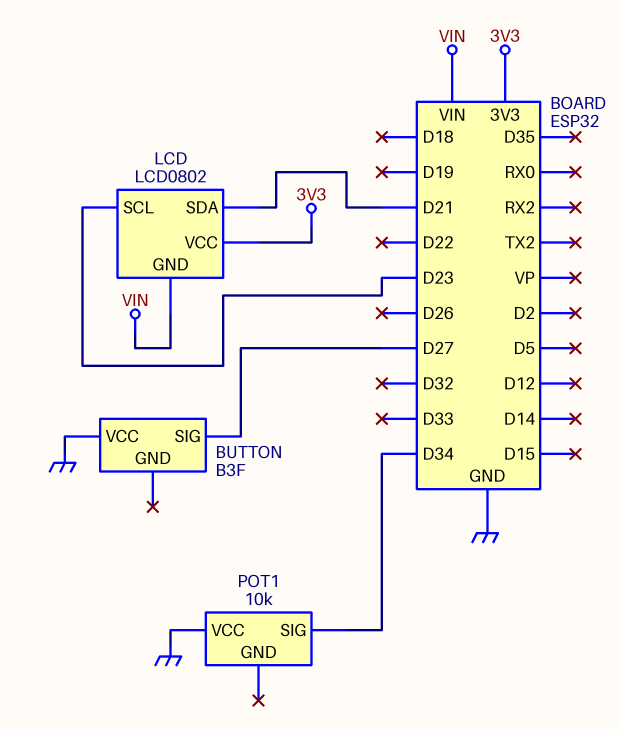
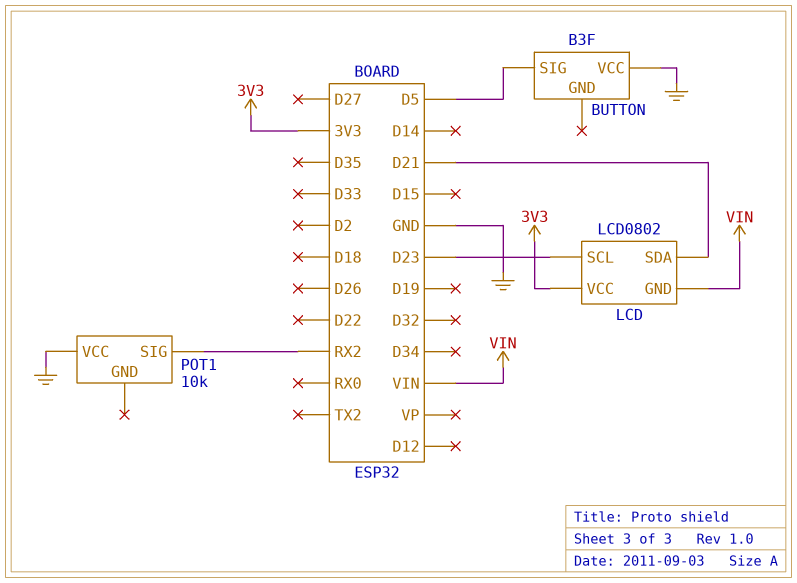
BUTTON pin SIG: D27 -> D5
POT1 pin SIG: D34 -> RX2

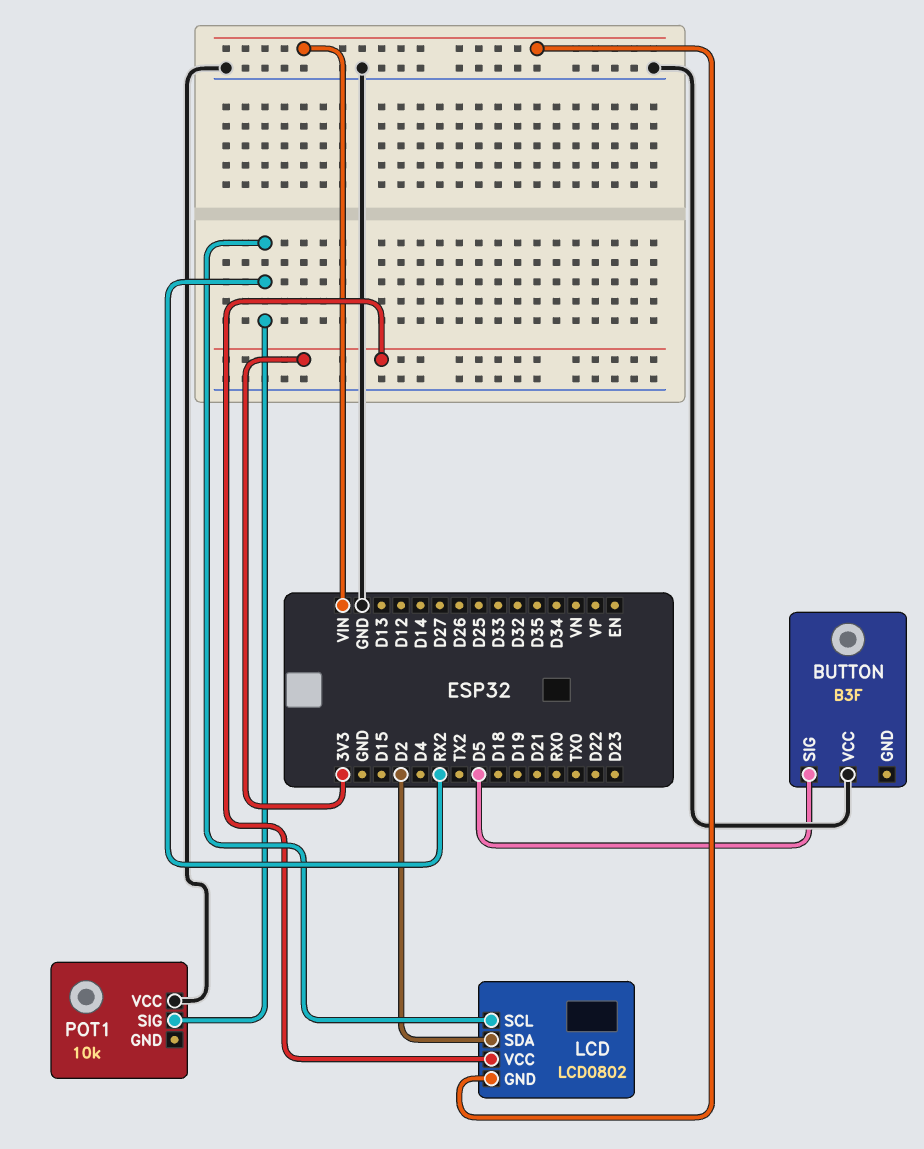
LCD pin SCL: D23 -> RX2
LCD pin SDA: D21 -> D2

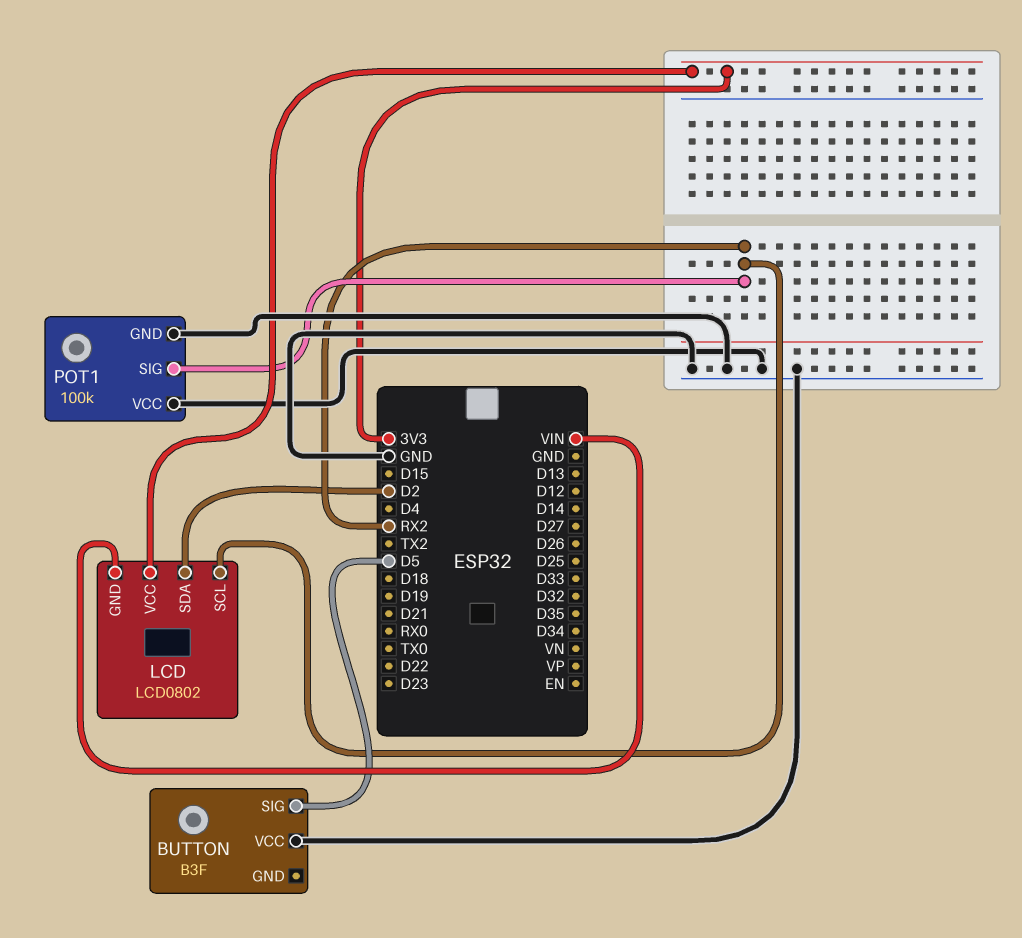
POT1: 10k -> 100k
POT1 pin GND: none -> GND

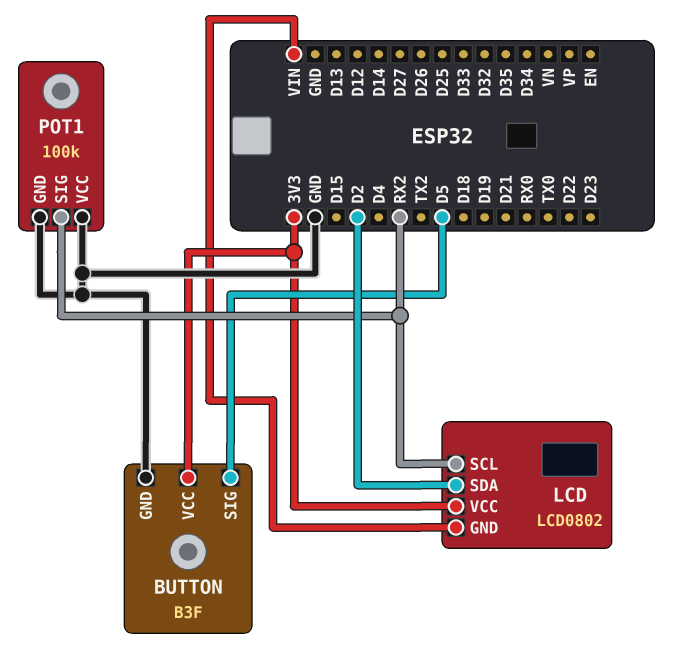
BUTTON pin GND: none -> GND
BUTTON pin VCC: GND -> 3V3

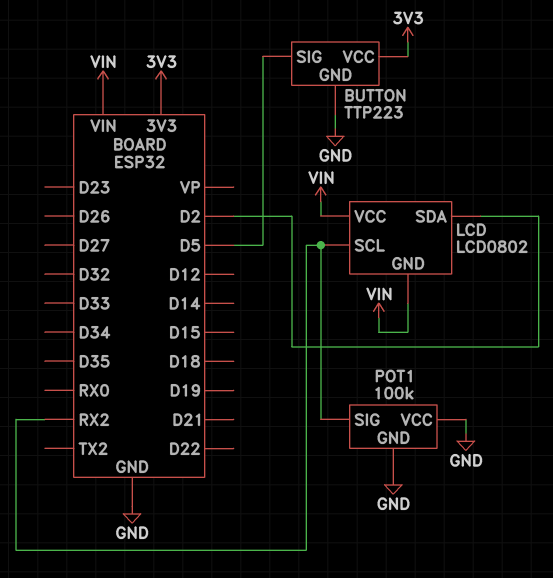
BUTTON: B3F -> TTP223
LCD pin VCC: 3V3 -> VIN

